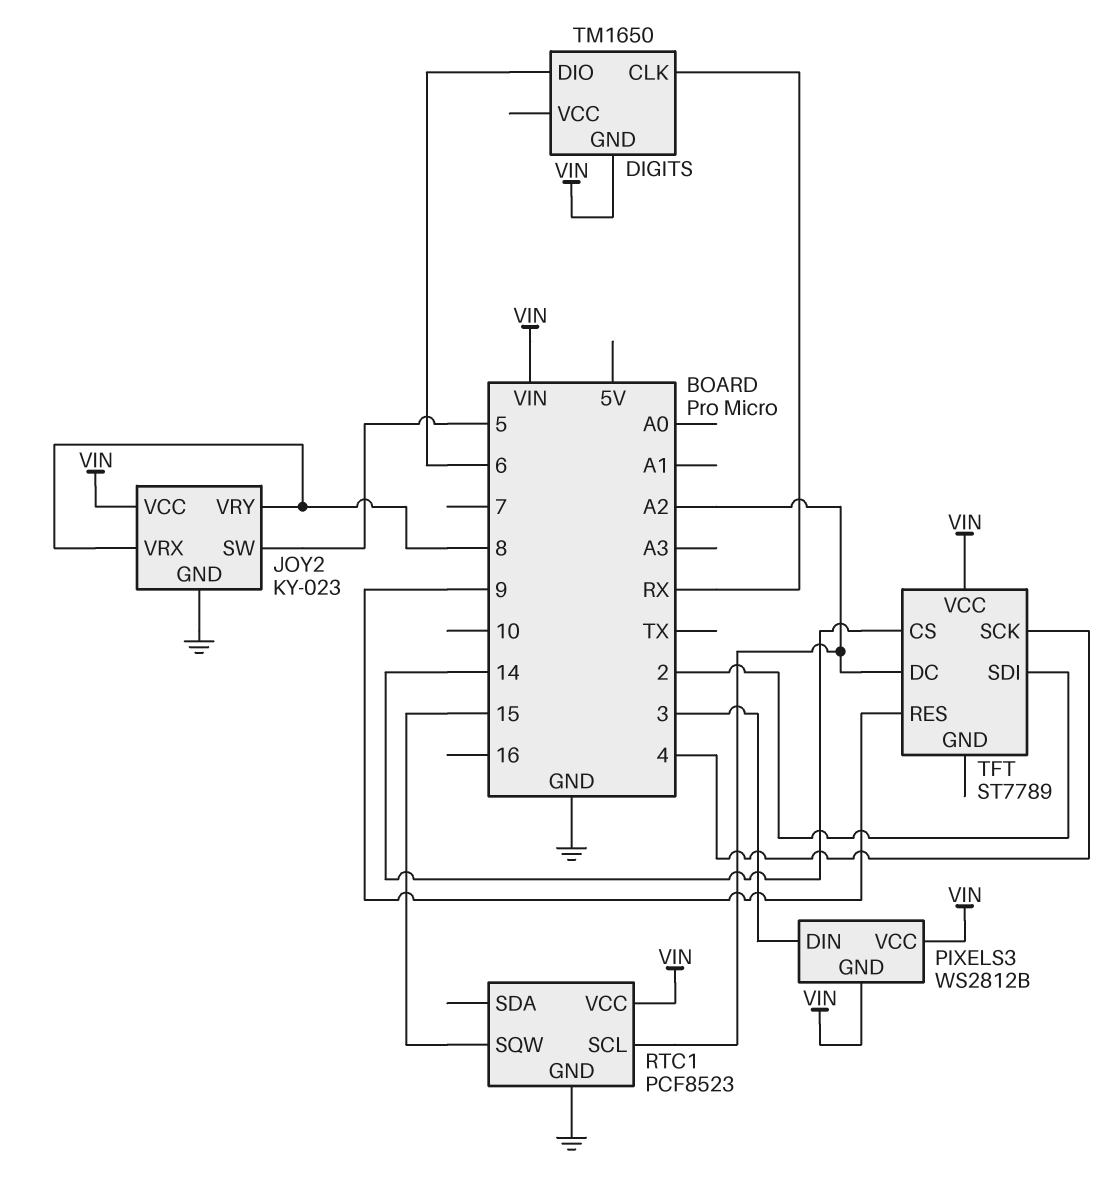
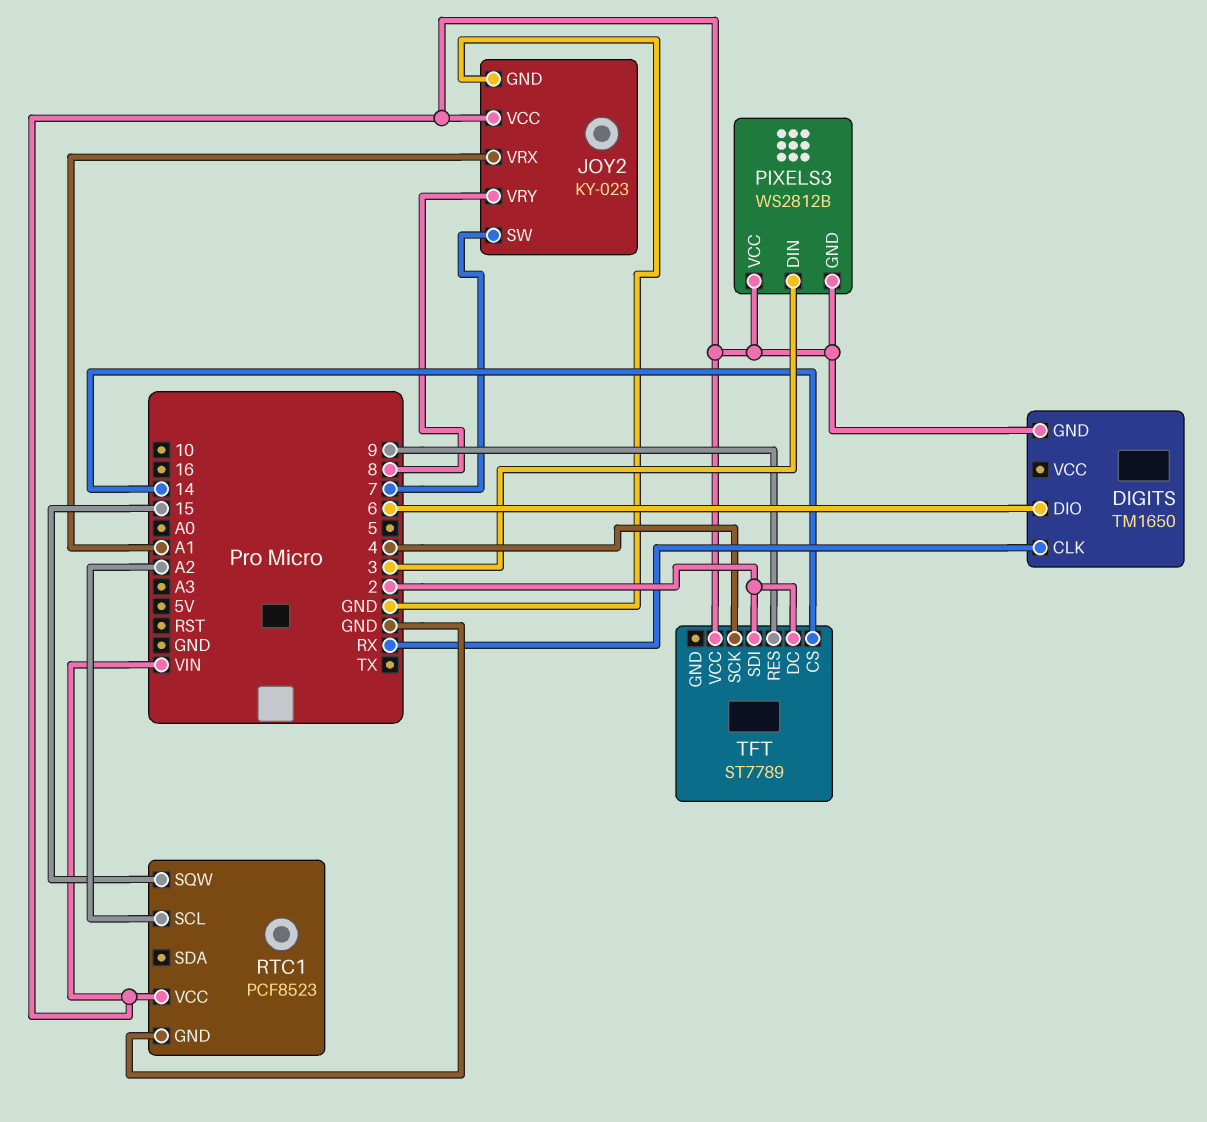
JOY2 pin SW: 5 -> 7
JOY2 pin VRX: 8 -> A1
TFT pin DC: A2 -> 2

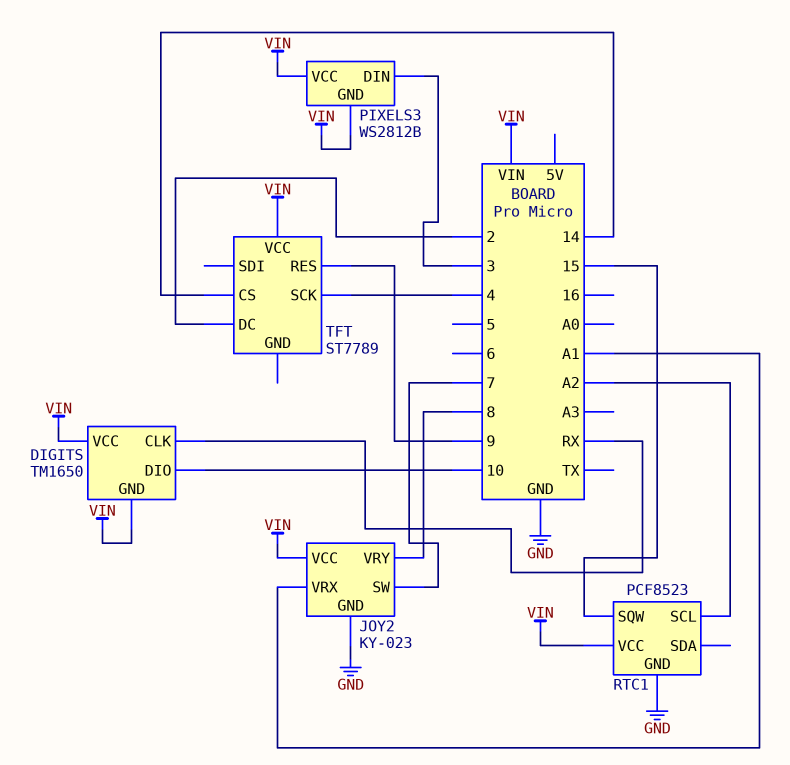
DIGITS pin DIO: 6 -> 10
DIGITS pin VCC: none -> VIN
TFT pin SDI: 2 -> none

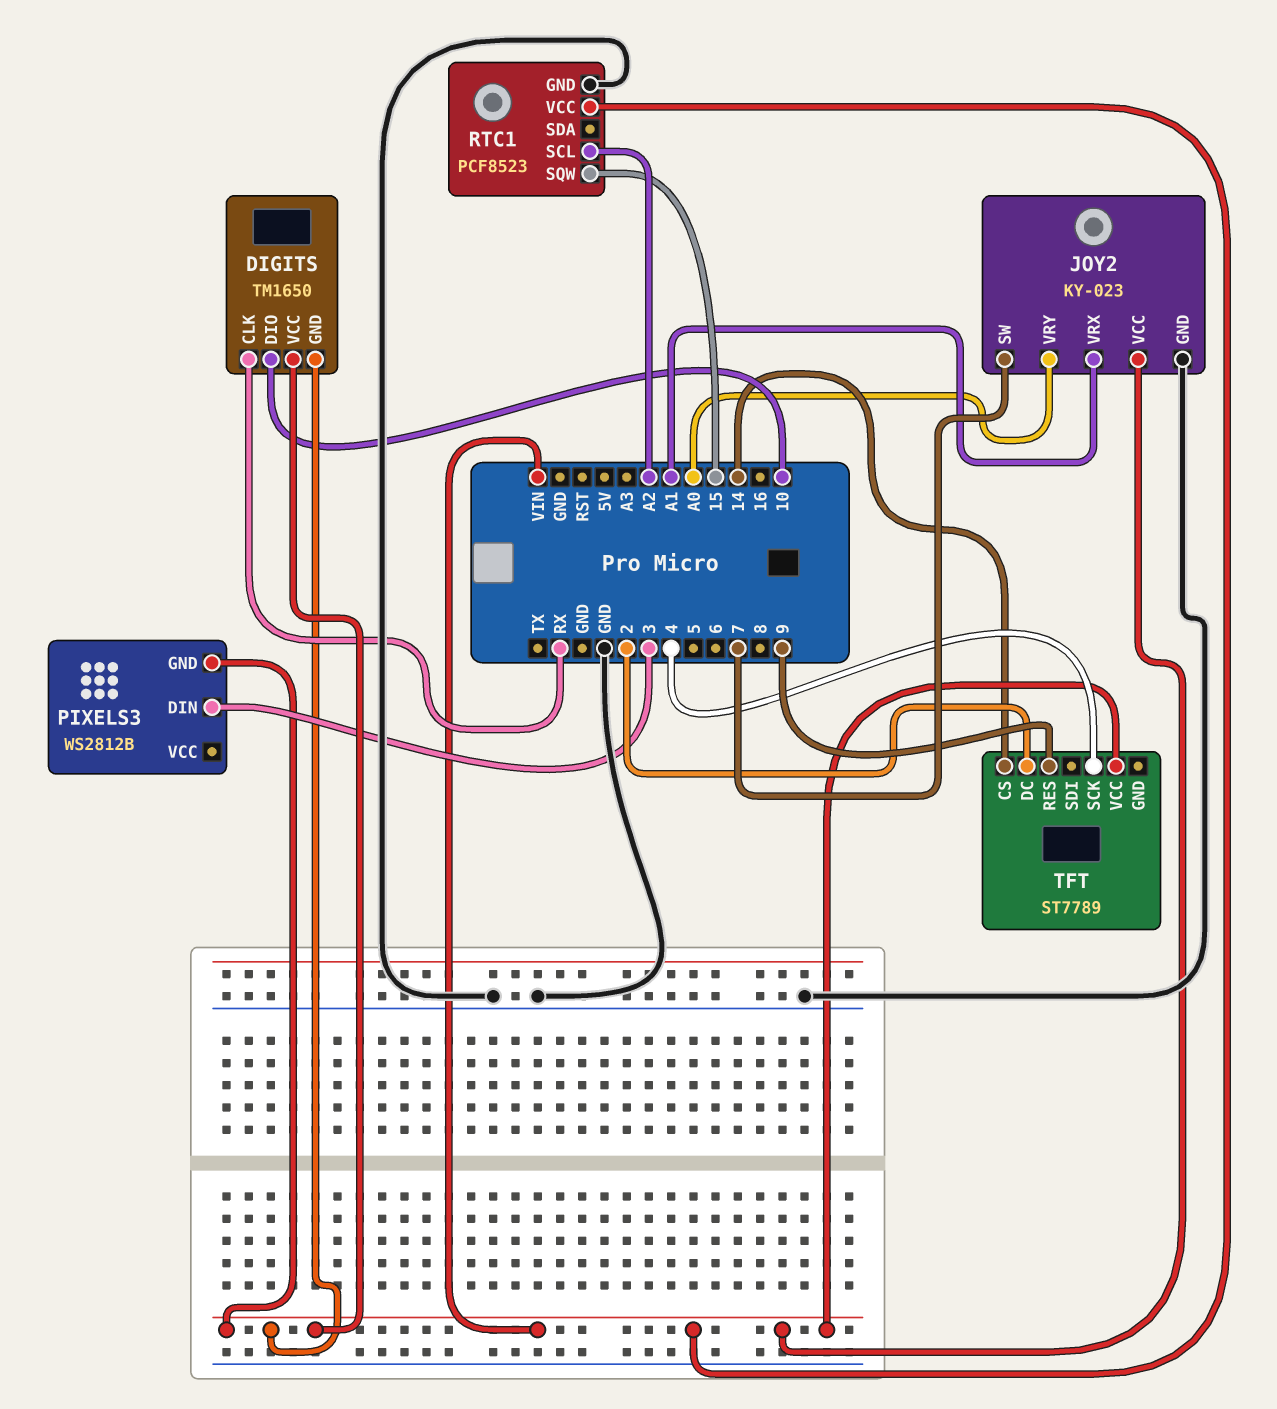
JOY2 pin VRY: 8 -> A0
PIXELS3 pin VCC: VIN -> none

